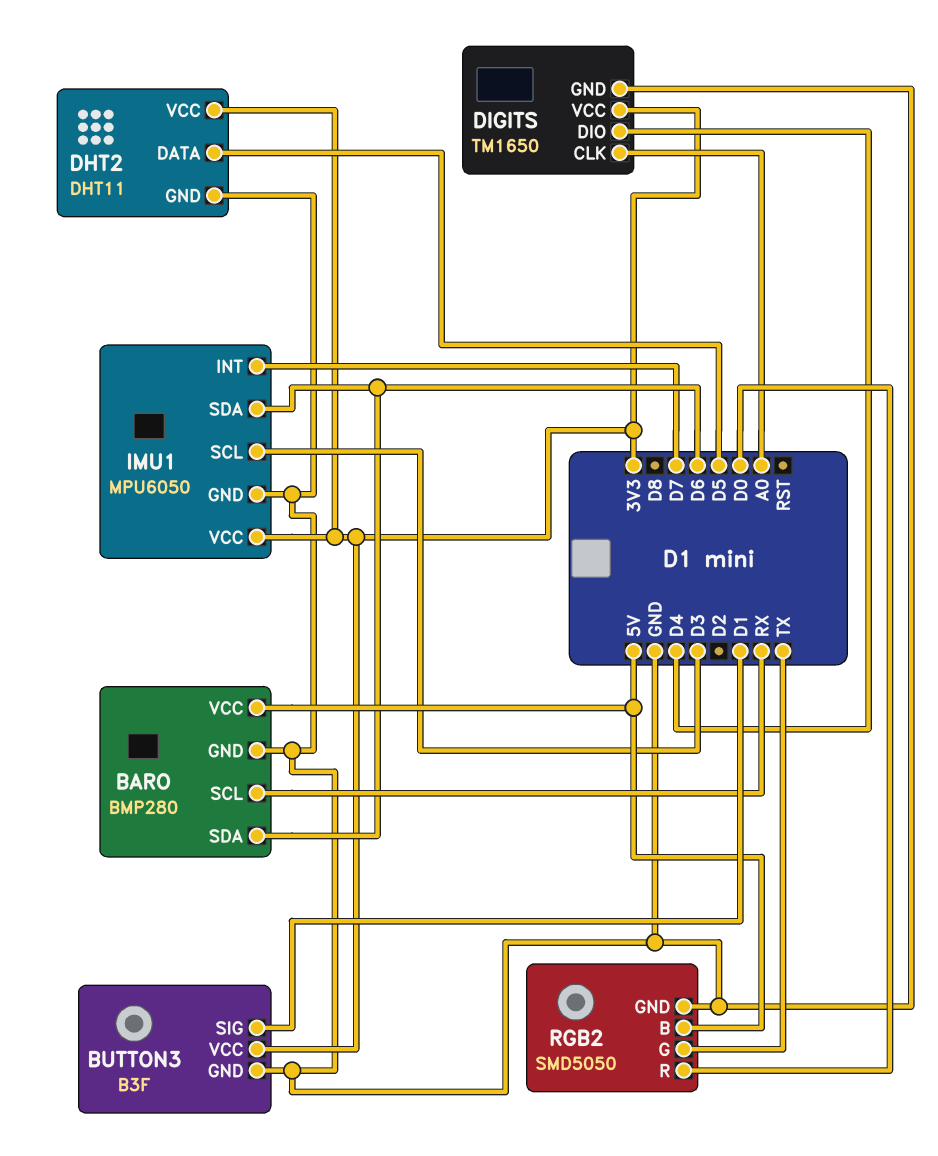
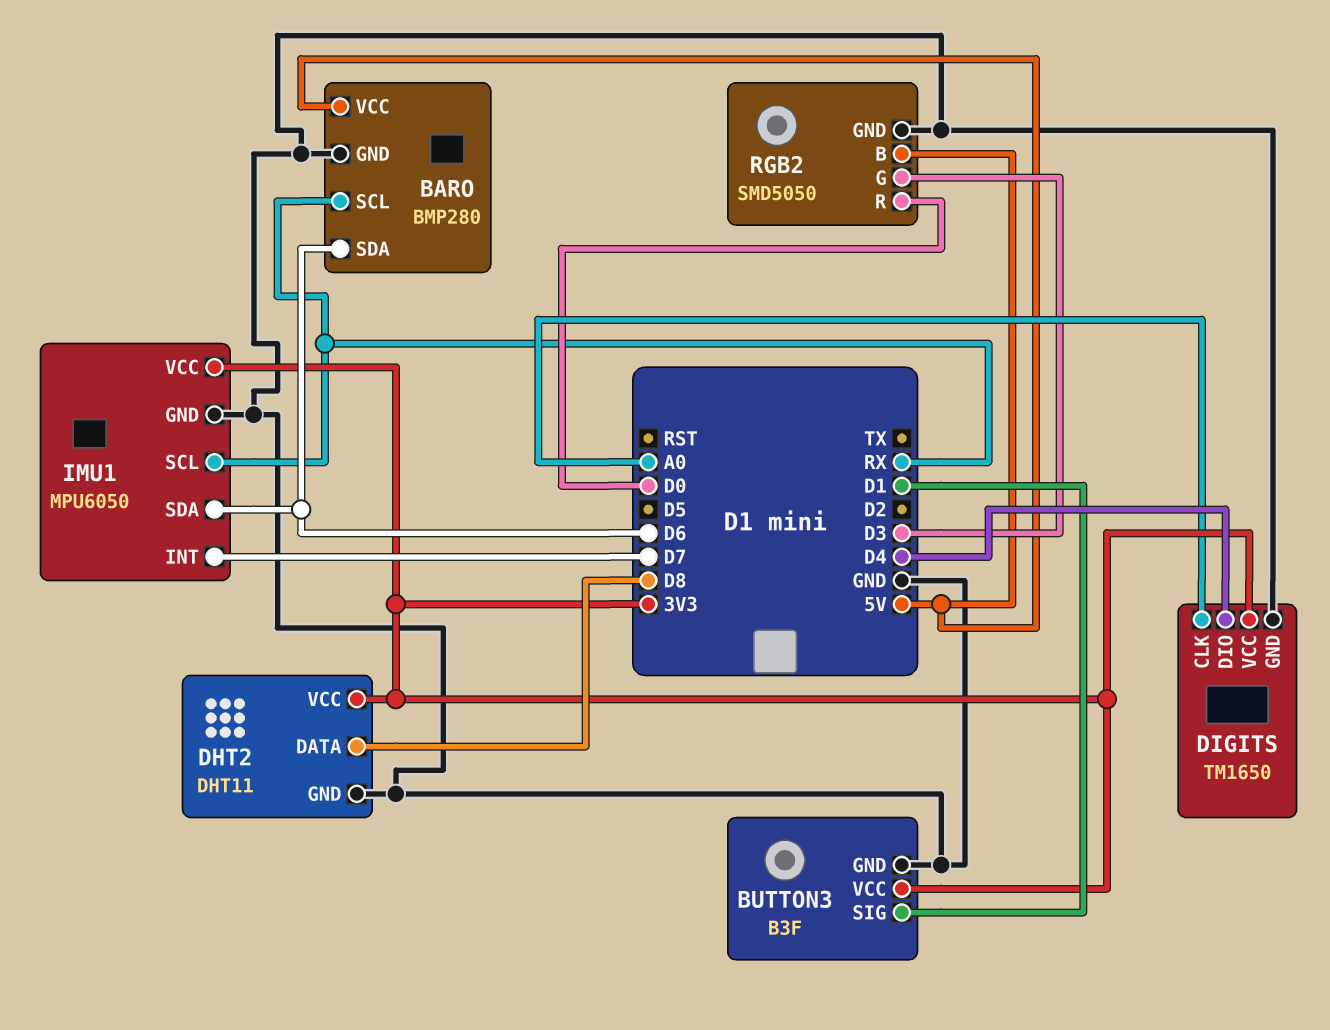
DHT2 pin DATA: D5 -> D8
IMU1 pin SCL: D3 -> RX
RGB2 pin G: TX -> D3

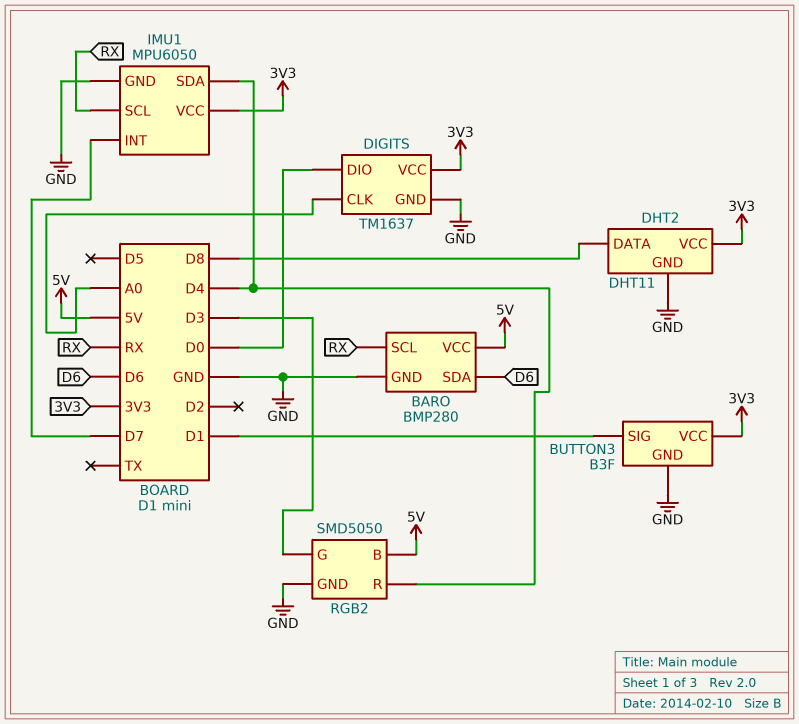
DIGITS: TM1650 -> TM1637
DIGITS pin DIO: D4 -> D0
IMU1 pin SDA: D6 -> D4
RGB2 pin R: D0 -> D4

